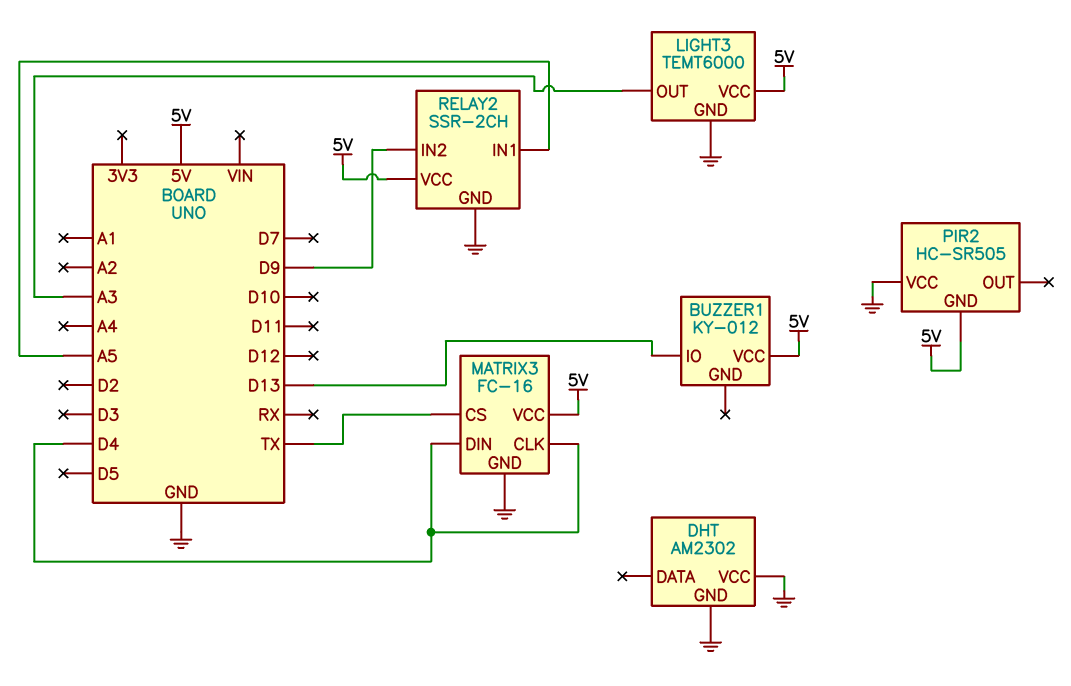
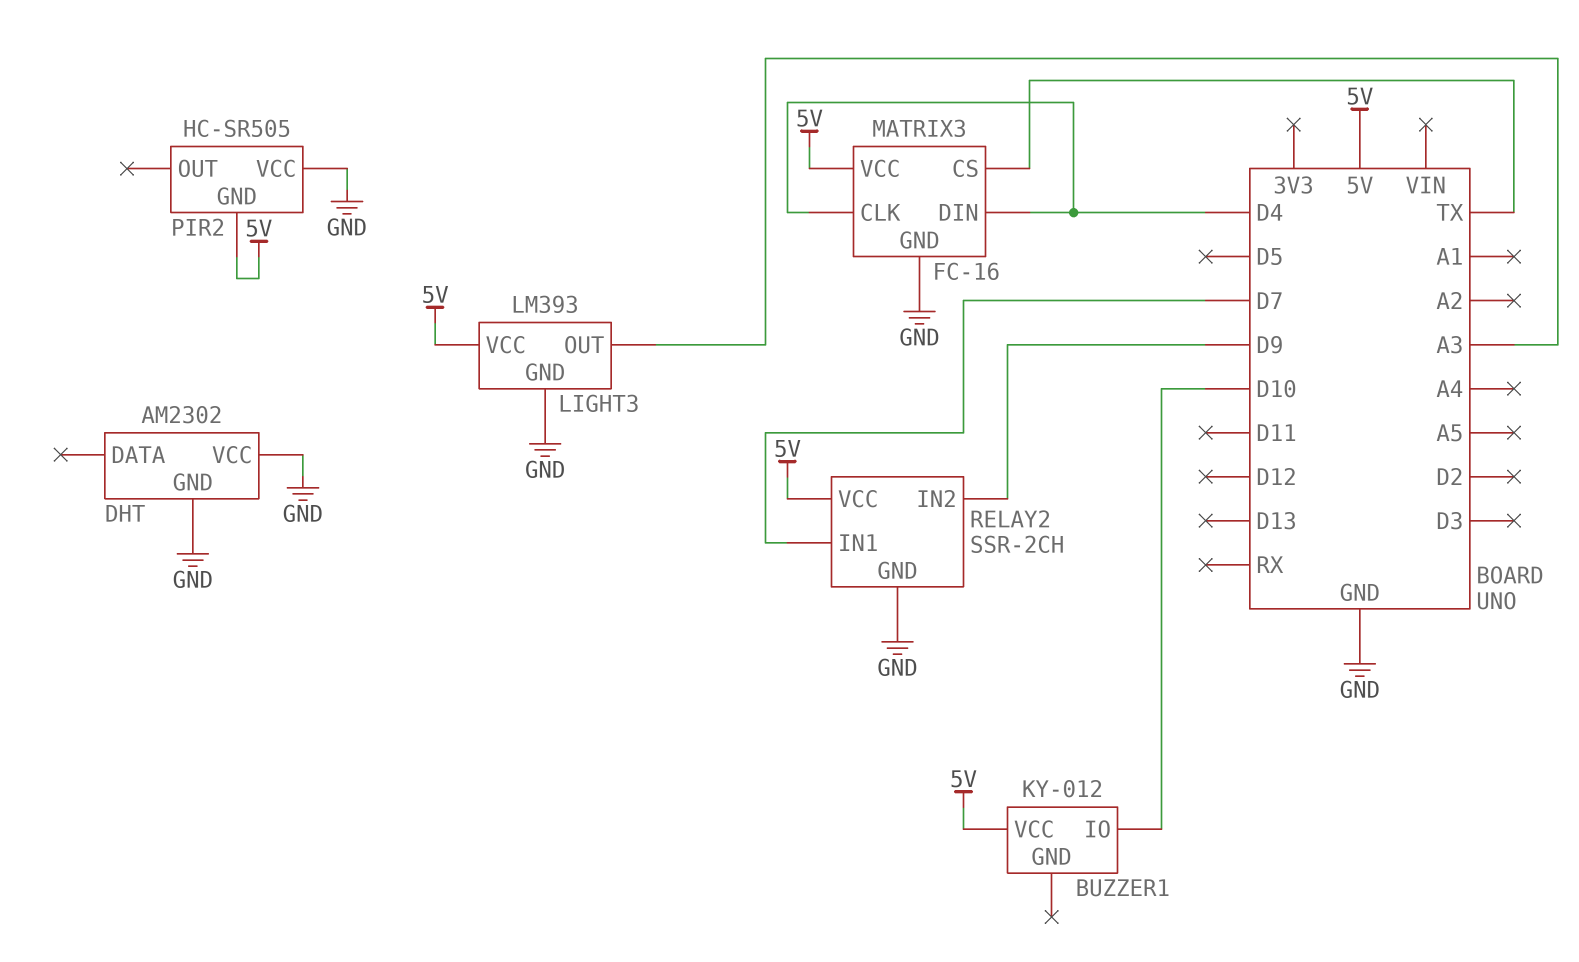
BUZZER1 pin IO: D13 -> D10
LIGHT3: TEMT6000 -> LM393
RELAY2 pin IN1: A5 -> D7

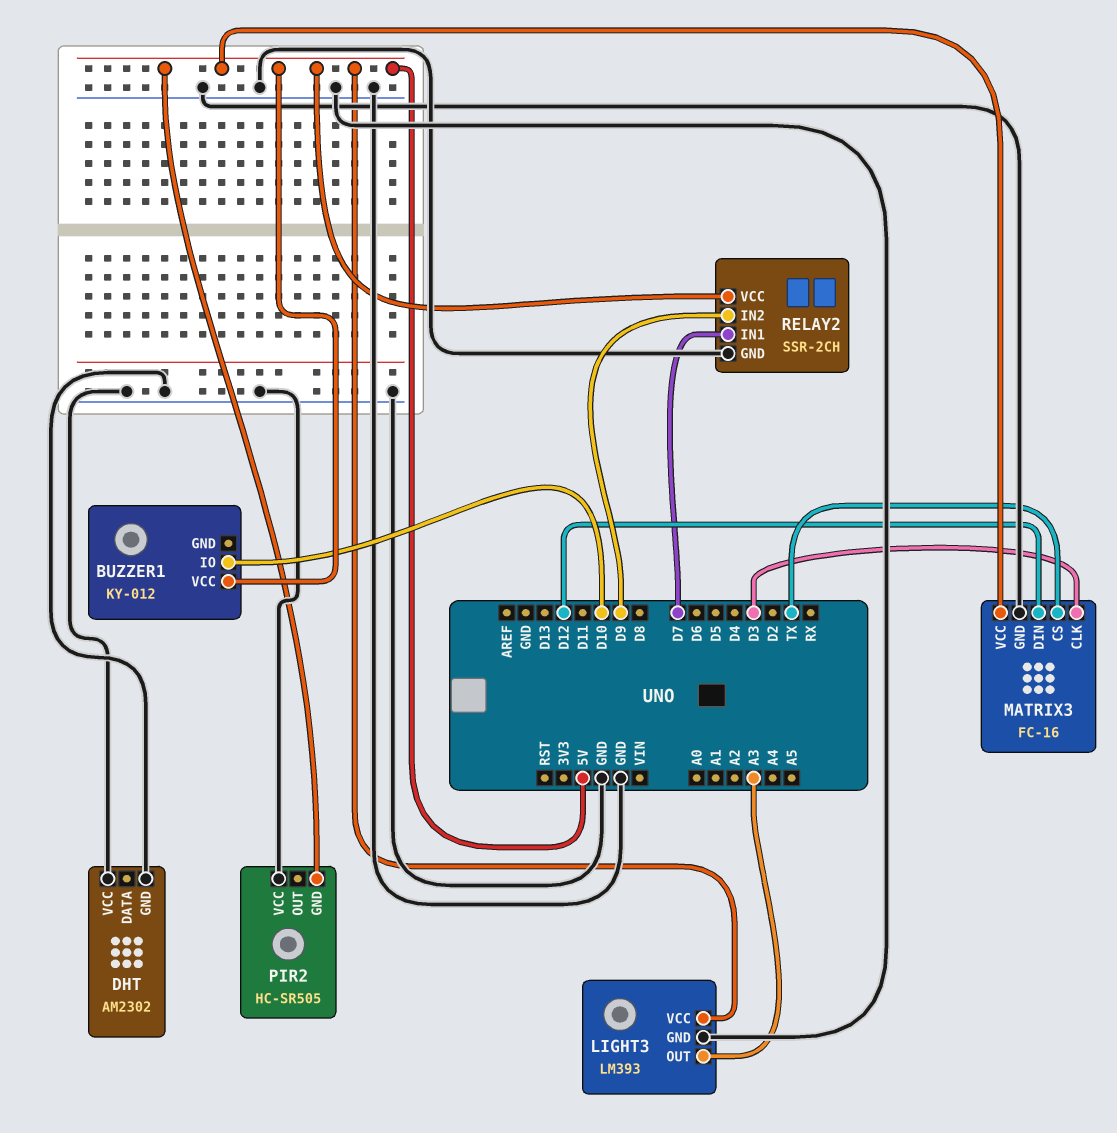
MATRIX3 pin CLK: D4 -> D3
MATRIX3 pin DIN: D4 -> D12

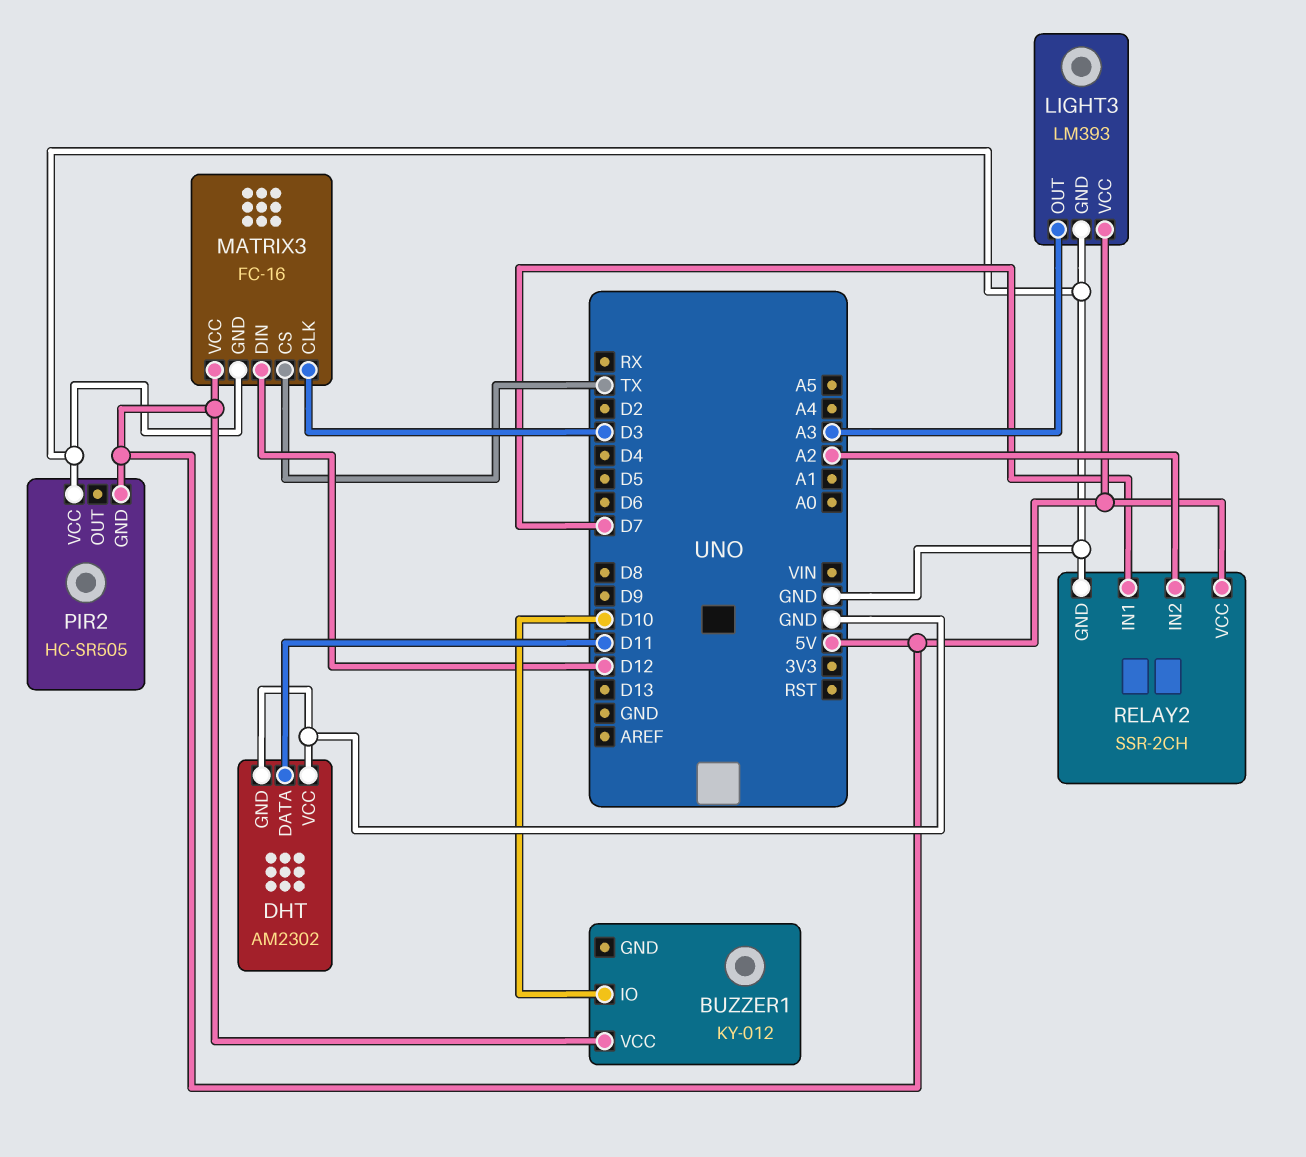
DHT pin DATA: none -> D11
RELAY2 pin IN2: D9 -> A2

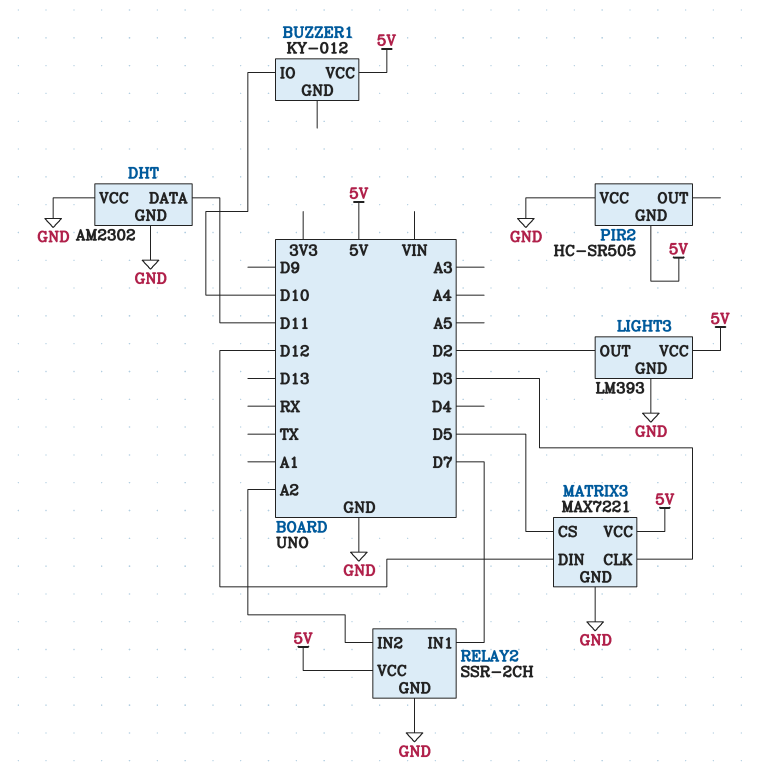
LIGHT3 pin OUT: A3 -> D2
MATRIX3: FC-16 -> MAX7221
MATRIX3 pin CS: TX -> D5

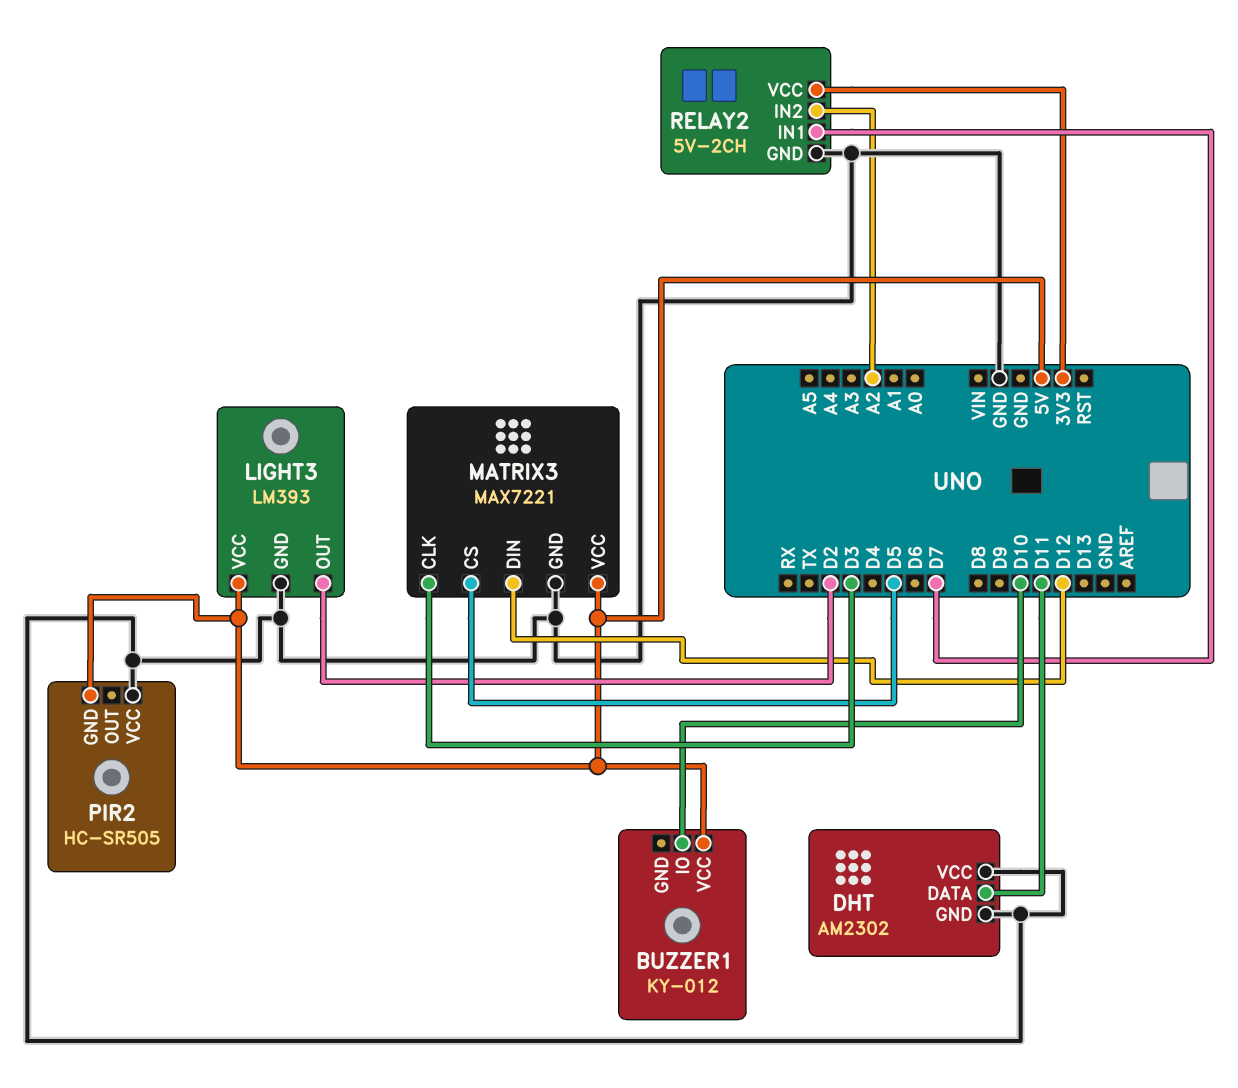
RELAY2: SSR-2CH -> 5V-2CH
RELAY2 pin VCC: 5V -> 3V3

